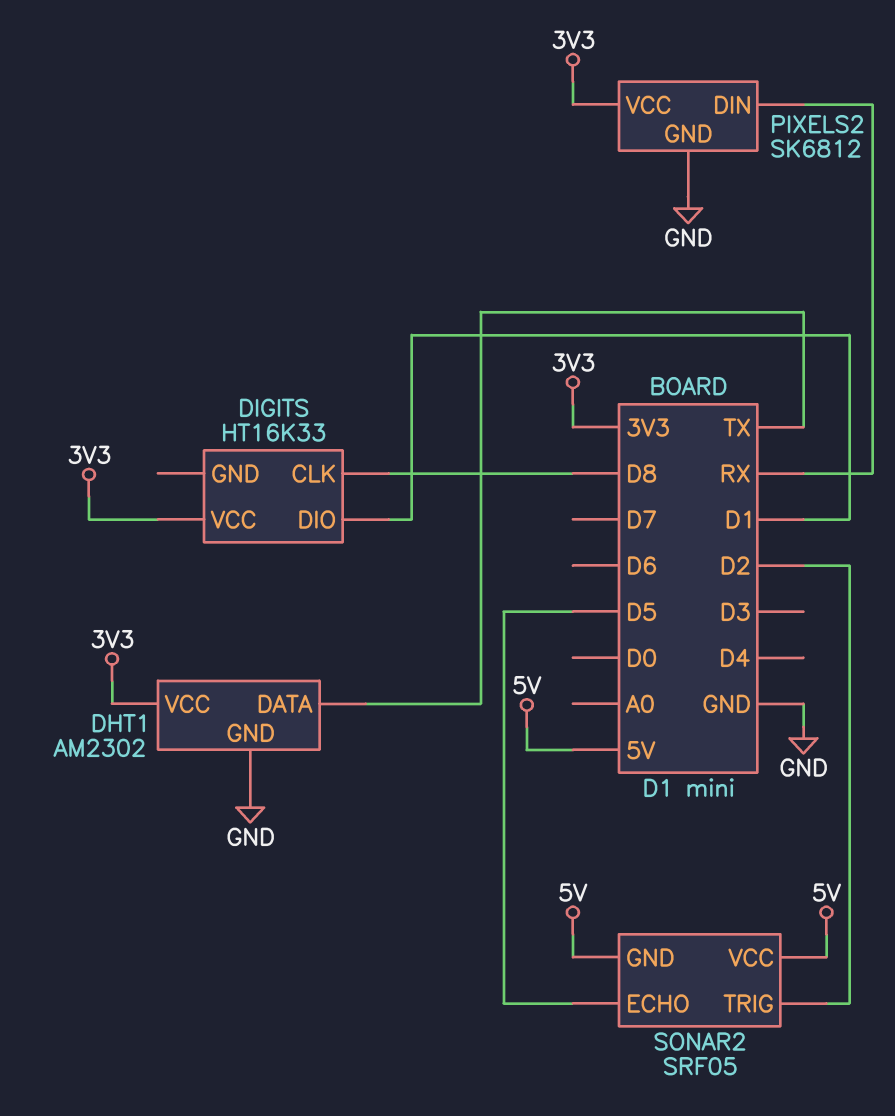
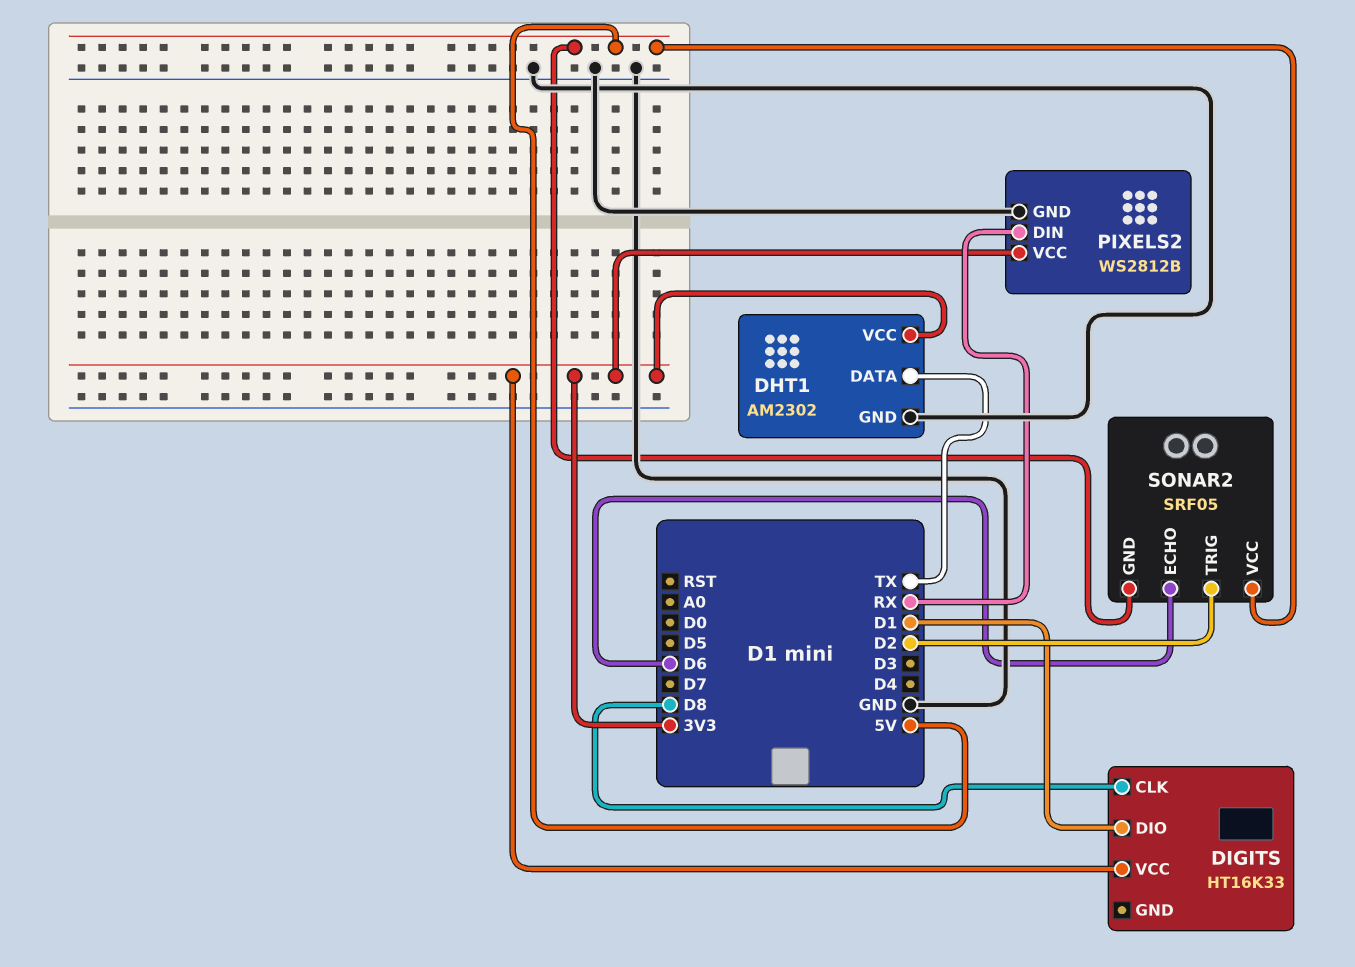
PIXELS2: SK6812 -> WS2812B
SONAR2 pin ECHO: D5 -> D6

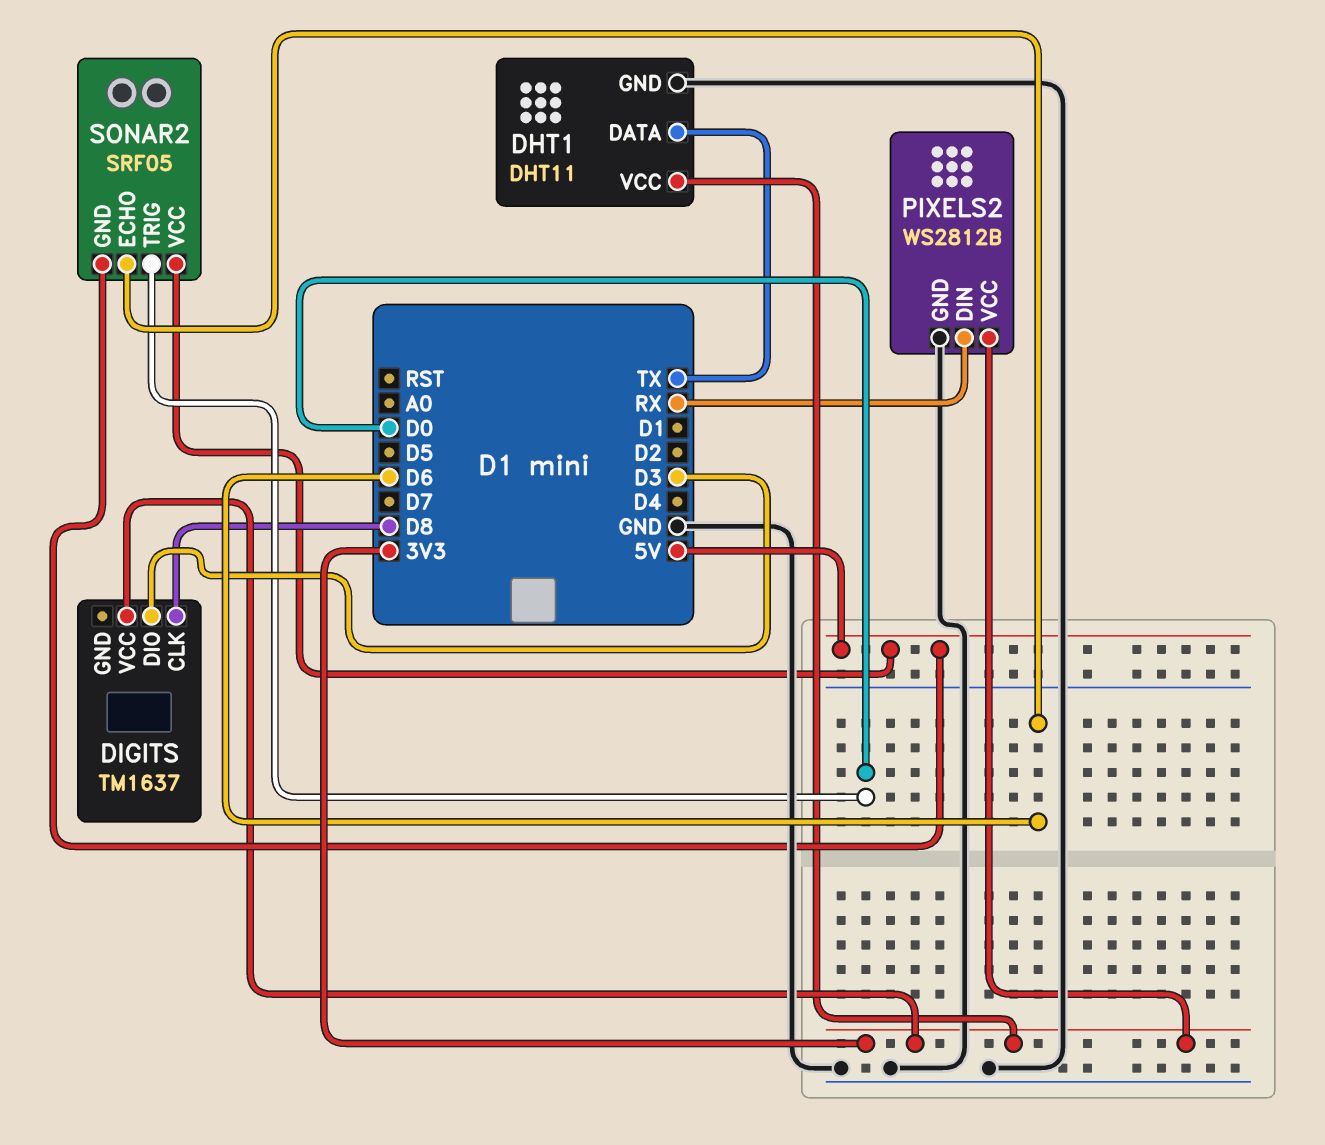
DHT1: AM2302 -> DHT11
DIGITS: HT16K33 -> TM1637
DIGITS pin DIO: D1 -> D3
SONAR2 pin TRIG: D2 -> D0

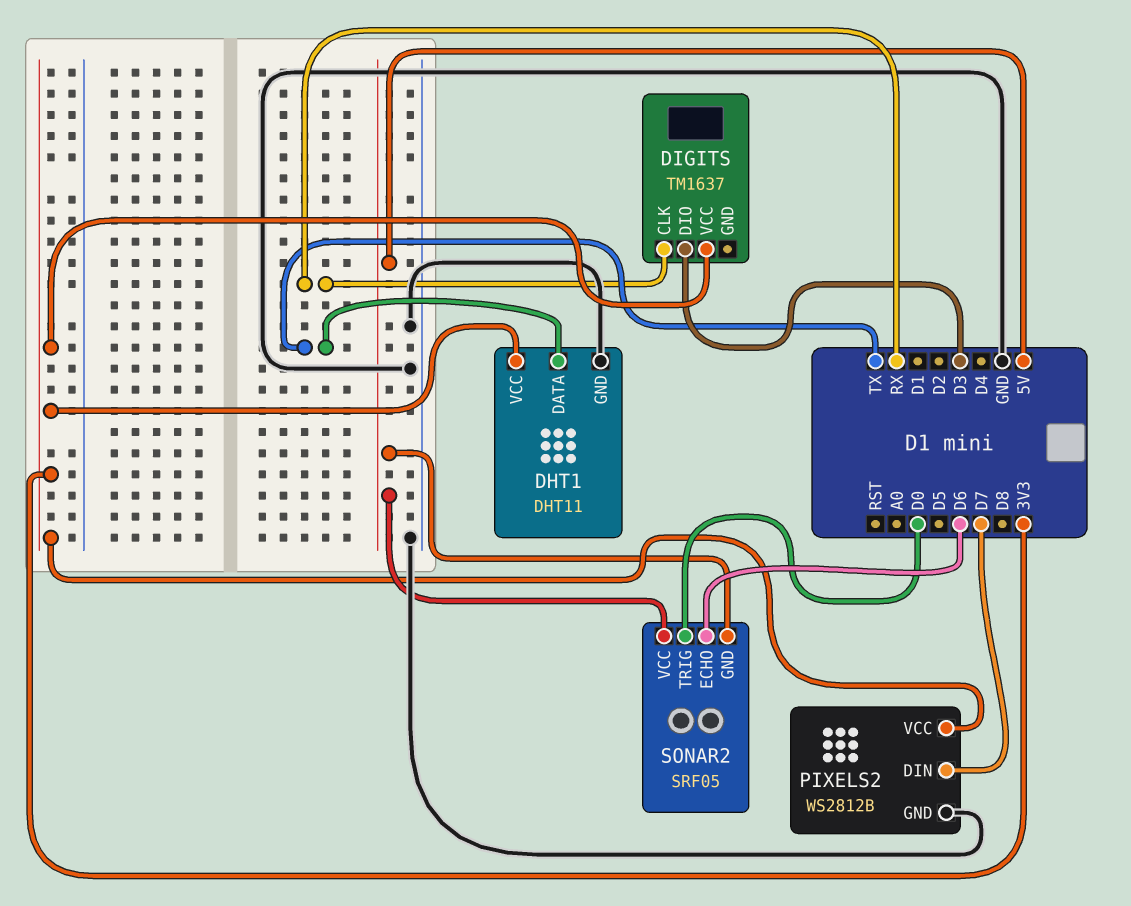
DIGITS pin CLK: D8 -> RX
PIXELS2 pin DIN: RX -> D7

